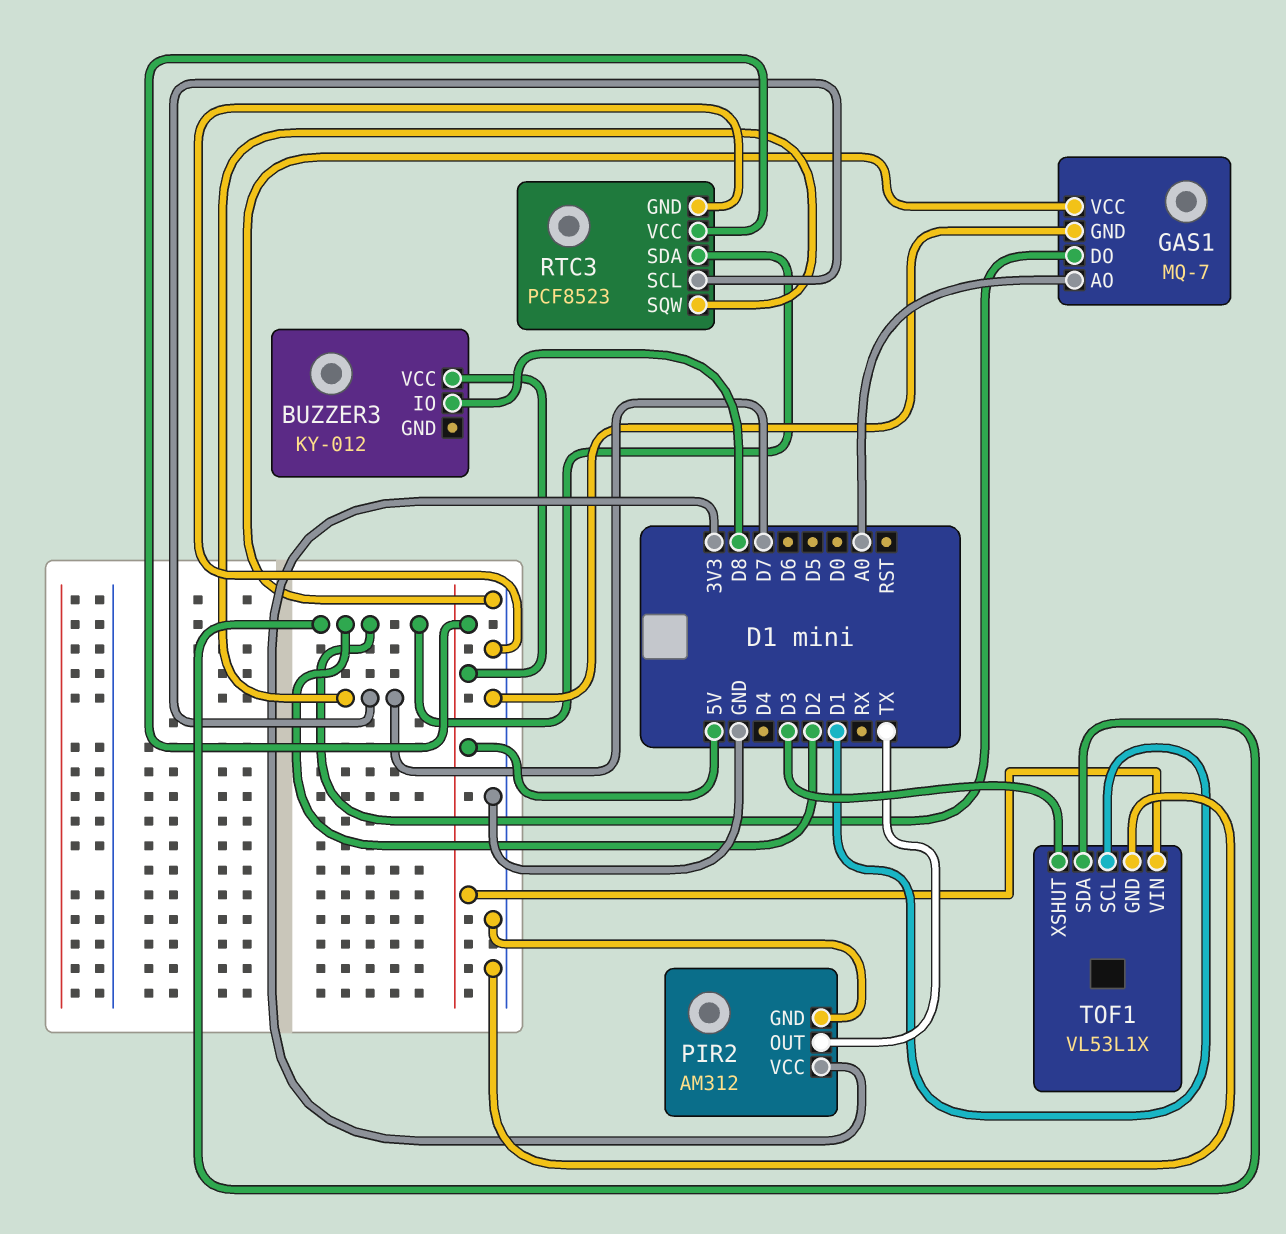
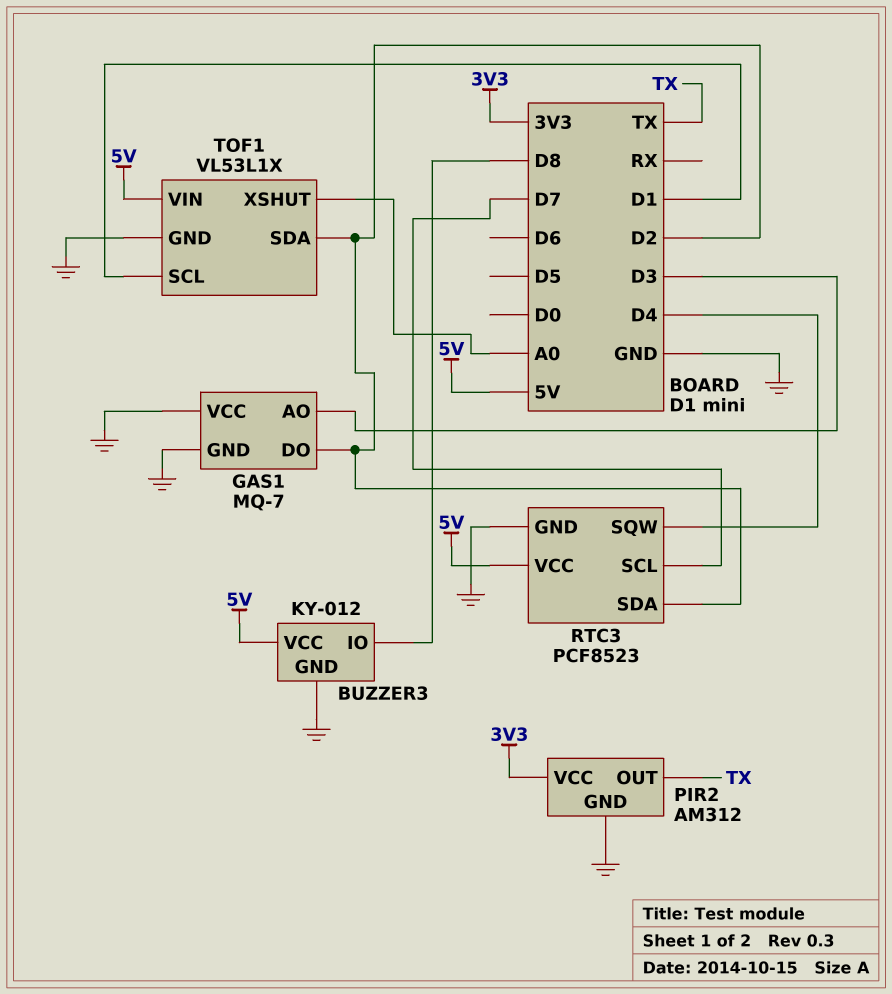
BUZZER3 pin GND: none -> GND
GAS1 pin AO: A0 -> D3
RTC3 pin SQW: D7 -> D4
TOF1 pin XSHUT: D3 -> A0

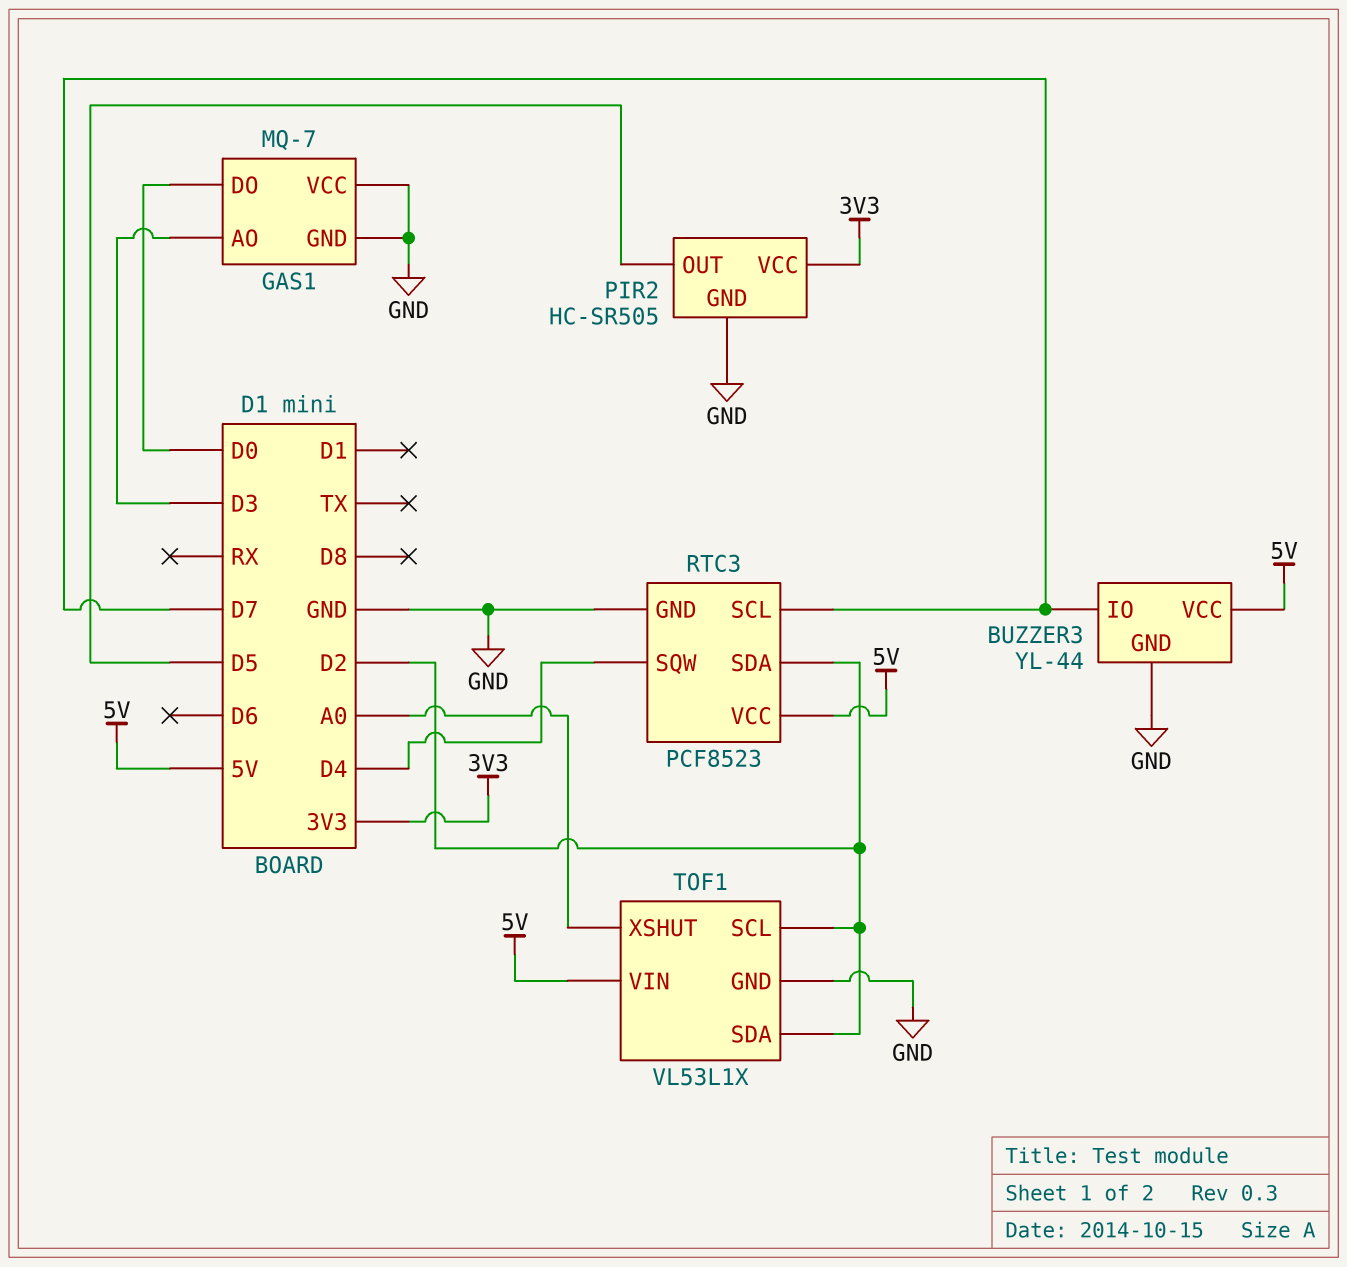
BUZZER3: KY-012 -> YL-44
BUZZER3 pin IO: D8 -> D7
GAS1 pin DO: D2 -> D0
PIR2: AM312 -> HC-SR505
PIR2 pin OUT: TX -> D5
TOF1 pin SCL: D1 -> D2

